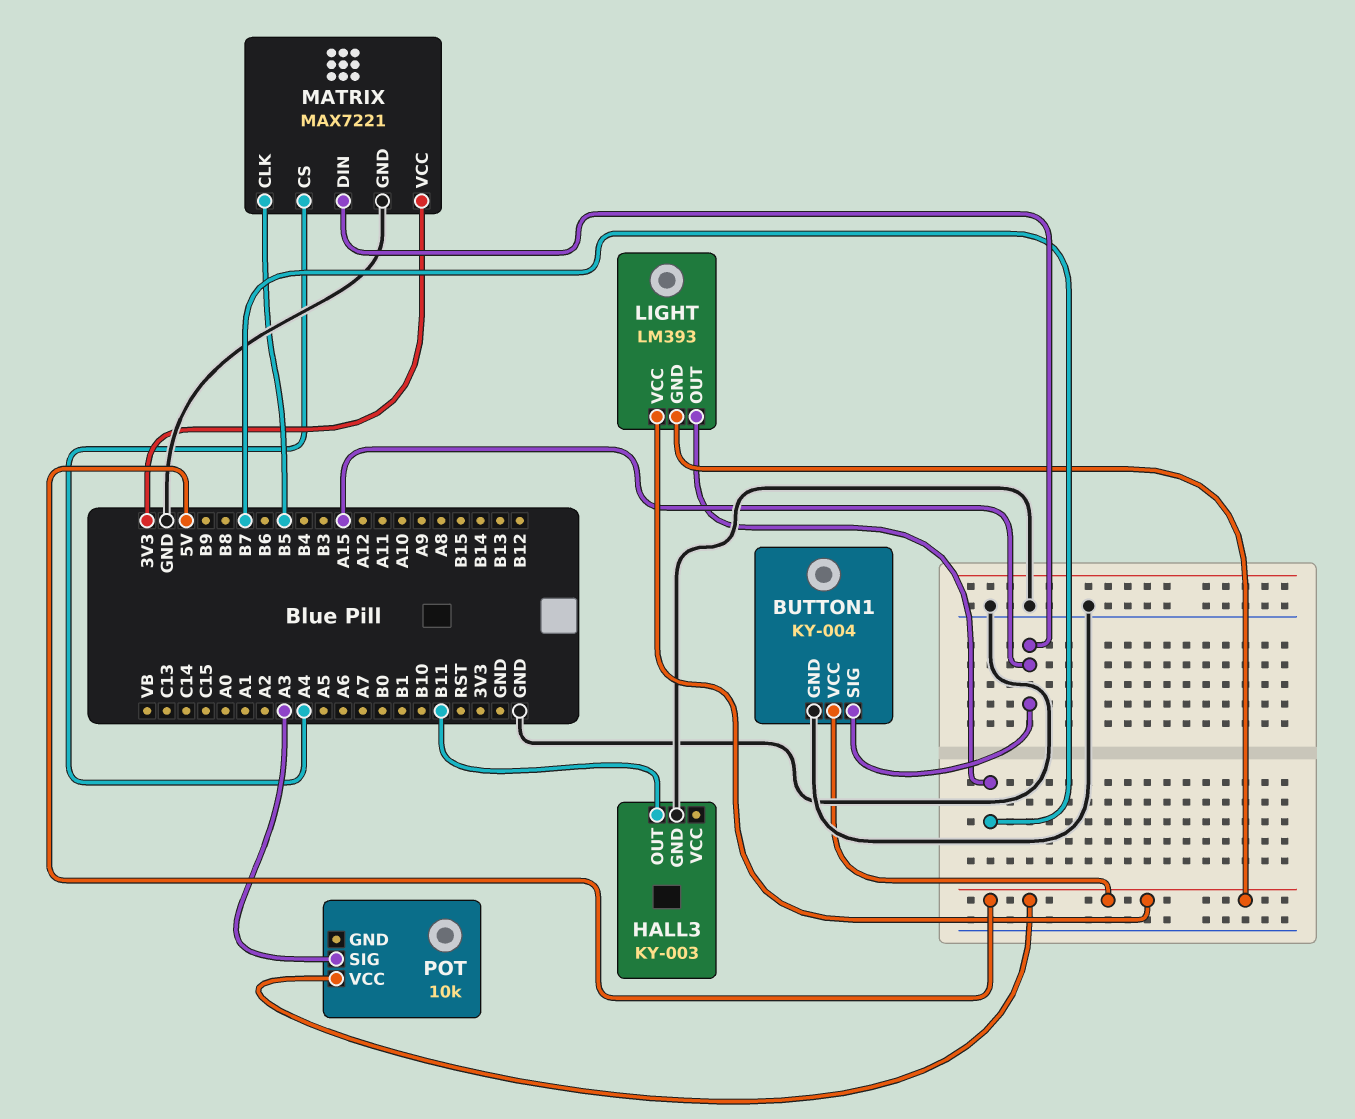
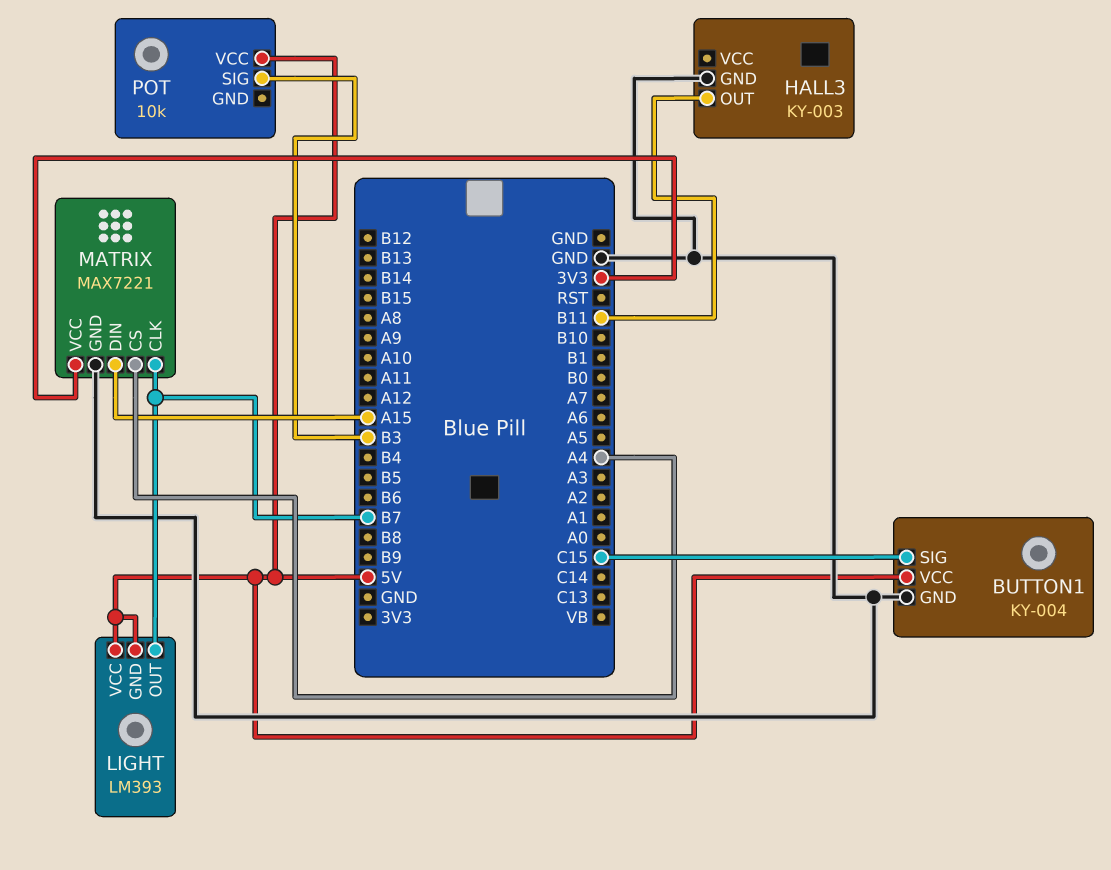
BUTTON1 pin SIG: A15 -> C15
MATRIX pin CLK: B5 -> B7
POT pin SIG: A3 -> B3

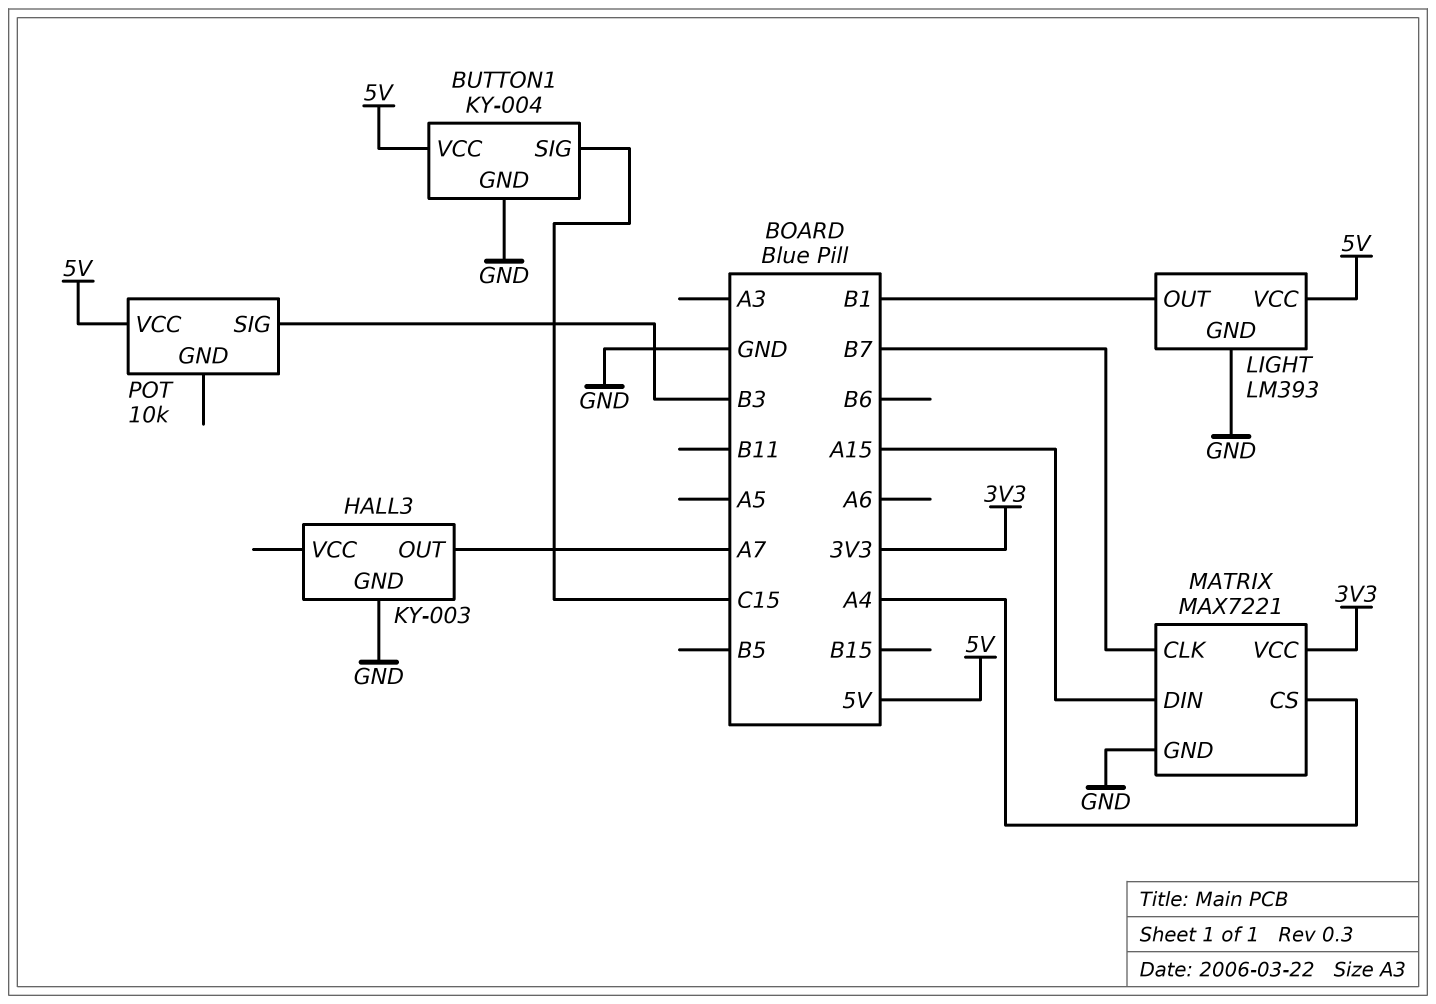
HALL3 pin OUT: B11 -> A7
LIGHT pin GND: 5V -> GND
LIGHT pin OUT: B7 -> B1

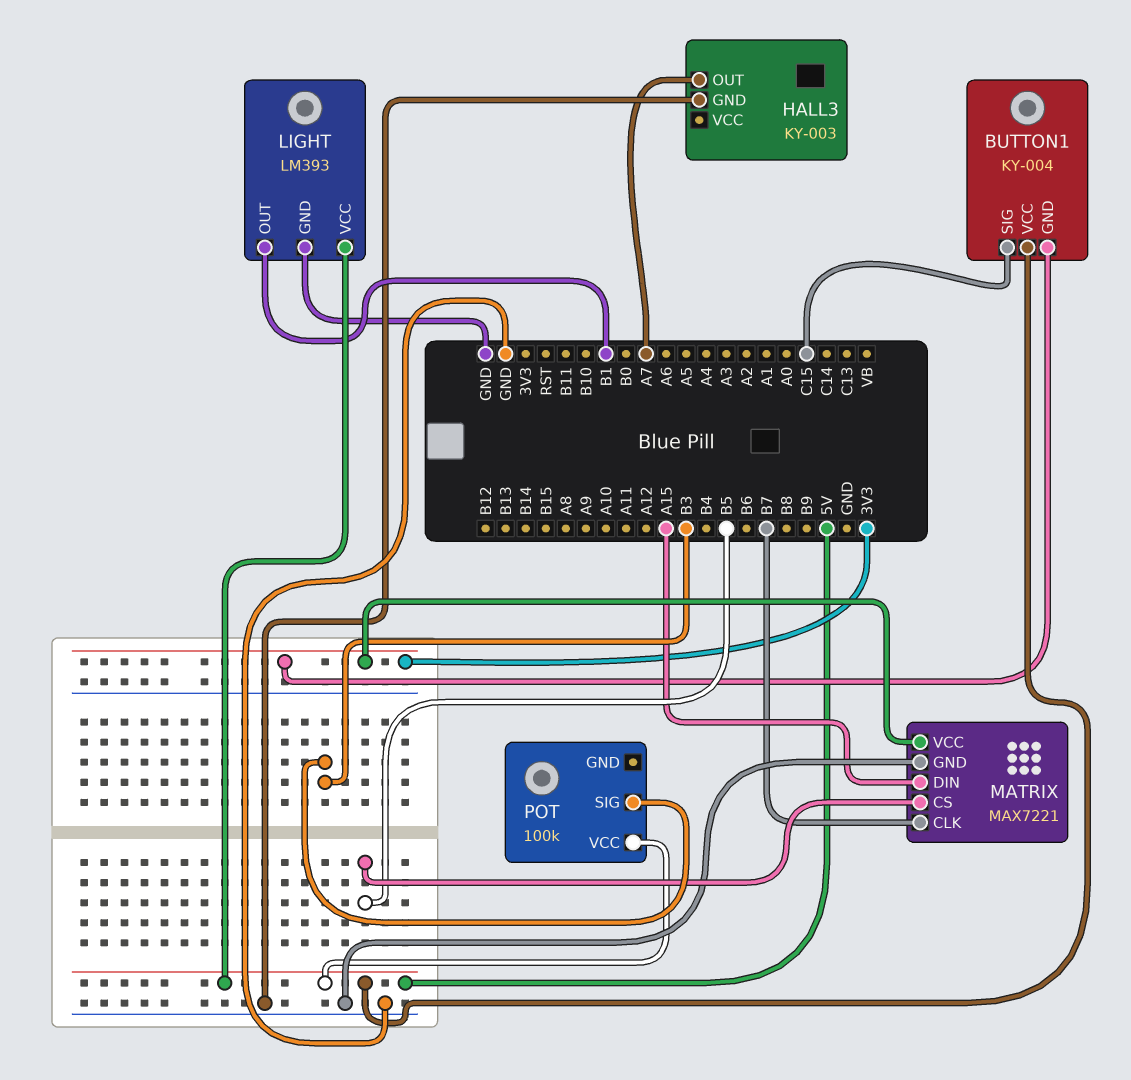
BUTTON1 pin GND: GND -> 3V3
MATRIX pin CS: A4 -> B5
POT: 10k -> 100k

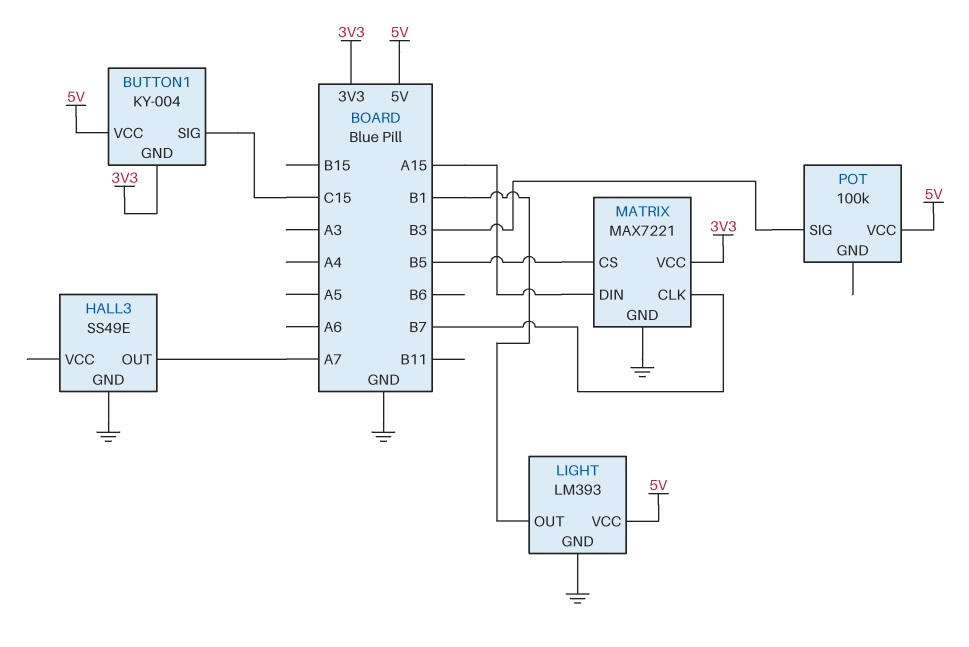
HALL3: KY-003 -> SS49E

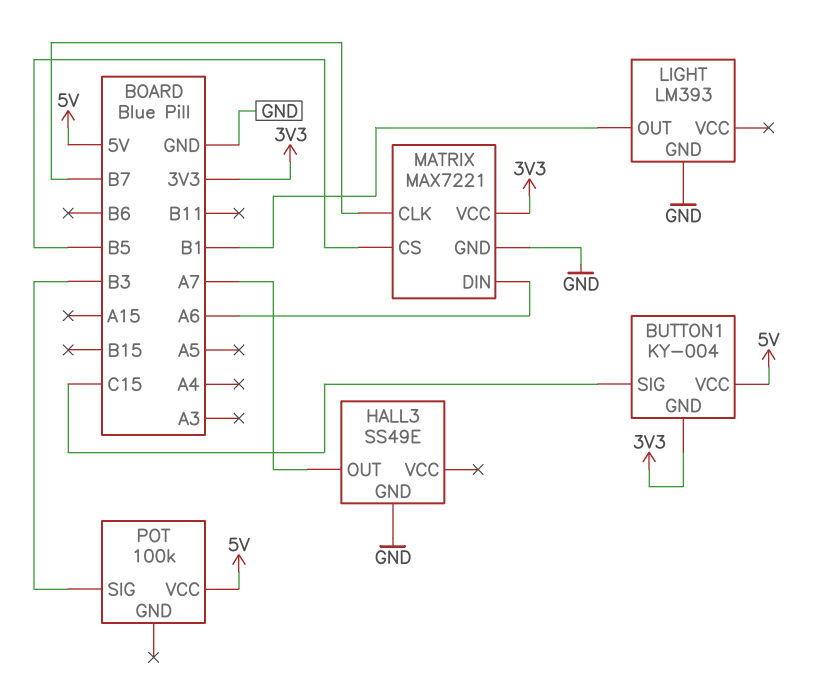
LIGHT pin VCC: 5V -> none
MATRIX pin DIN: A15 -> A6

